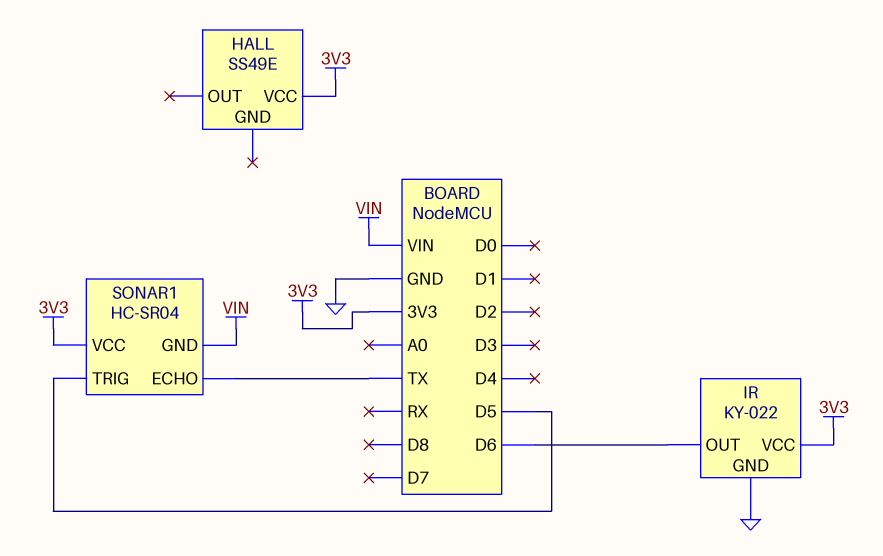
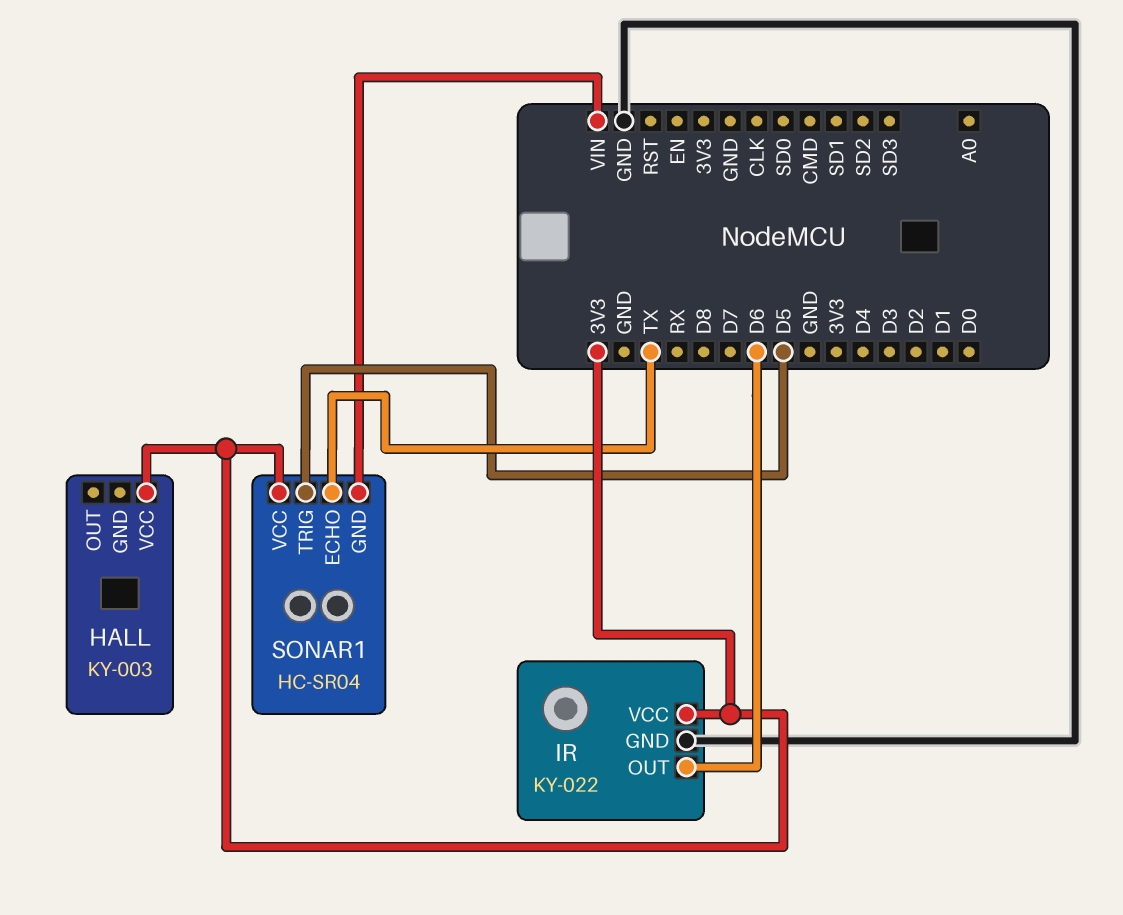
HALL: SS49E -> KY-003

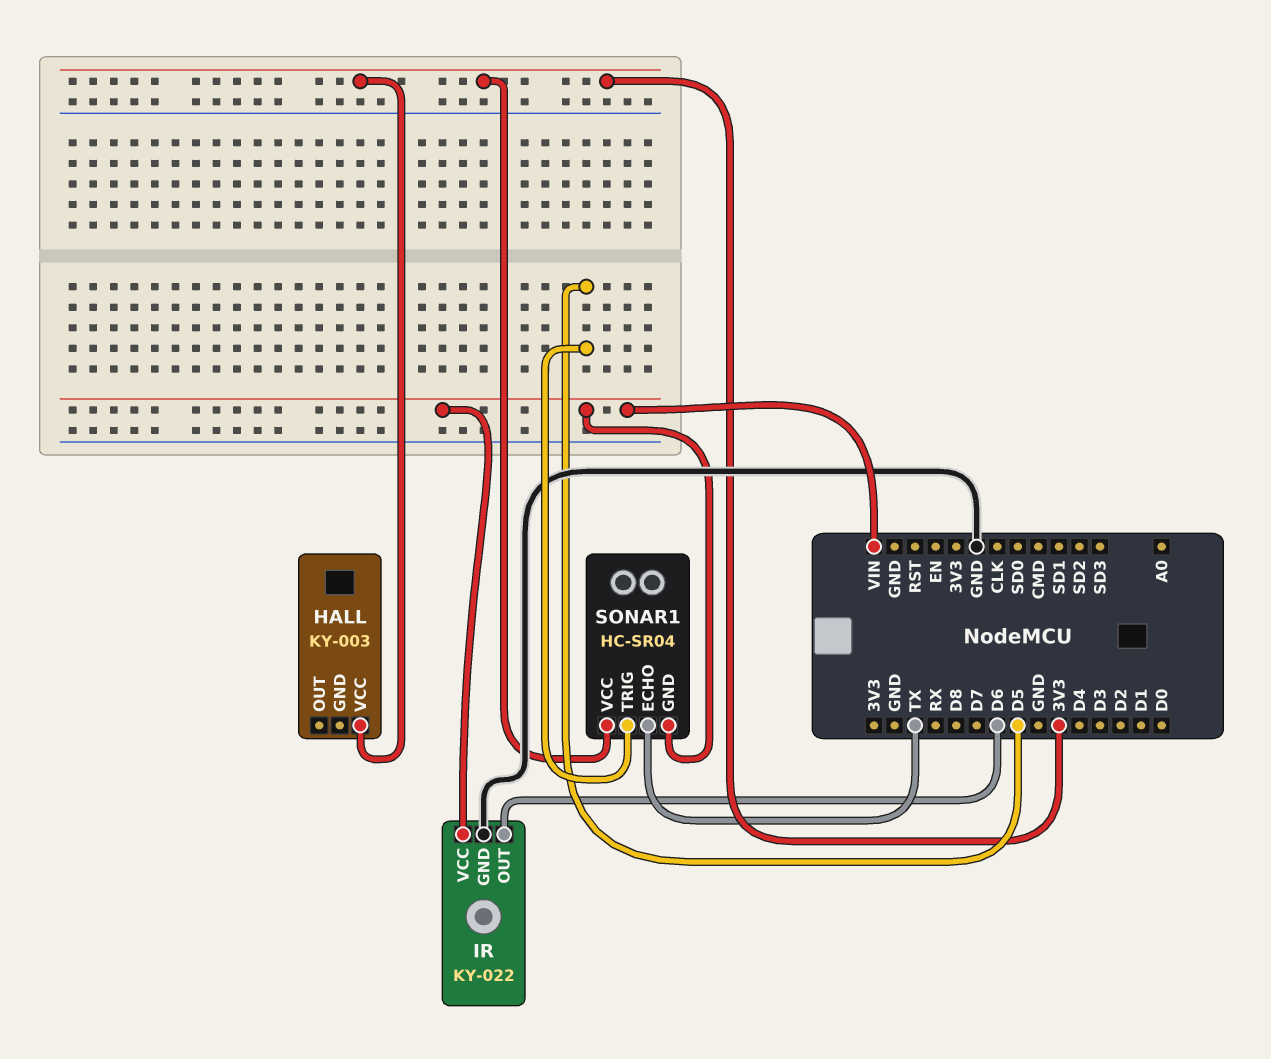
IR pin VCC: 3V3 -> VIN

